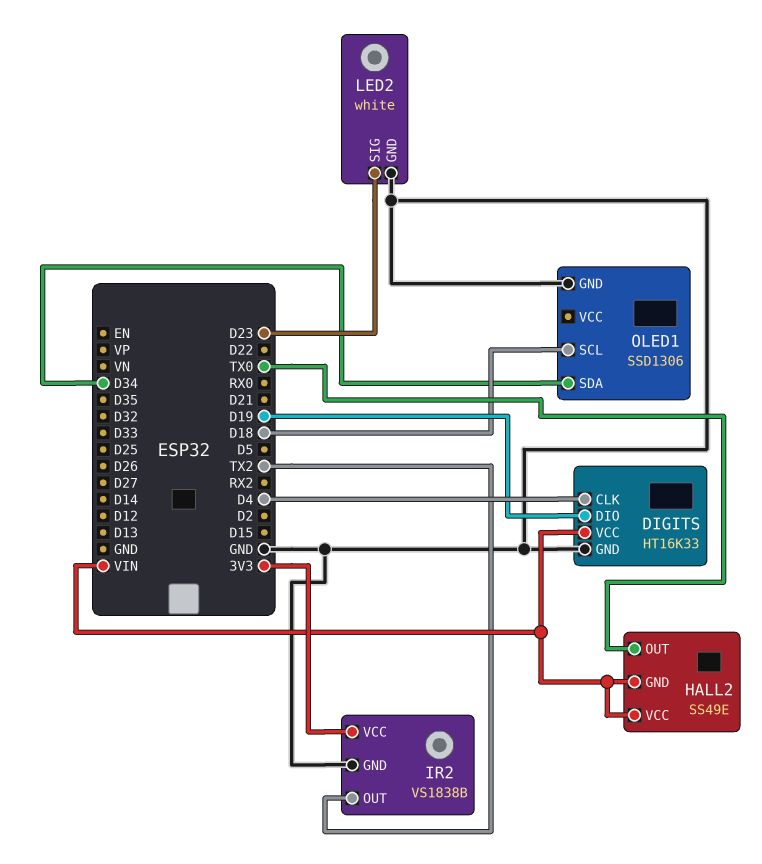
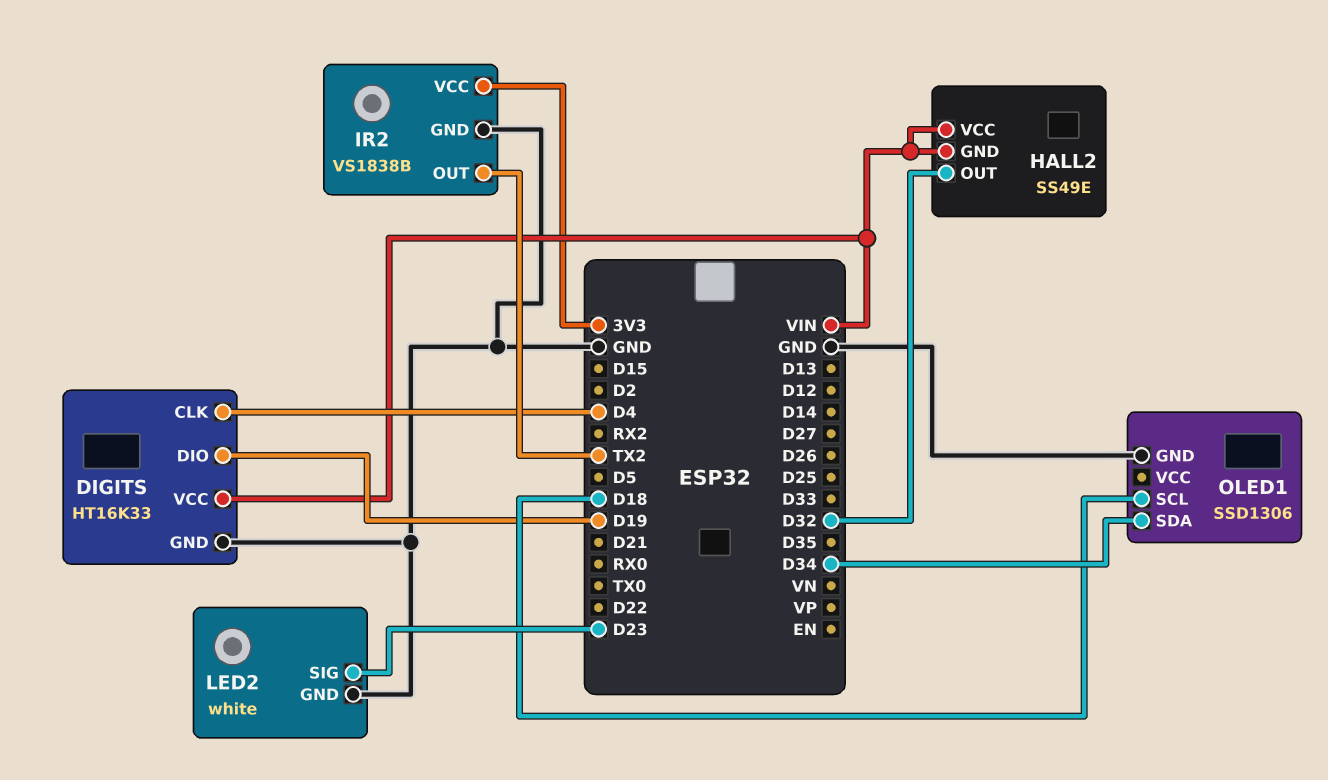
HALL2 pin OUT: TX0 -> D32

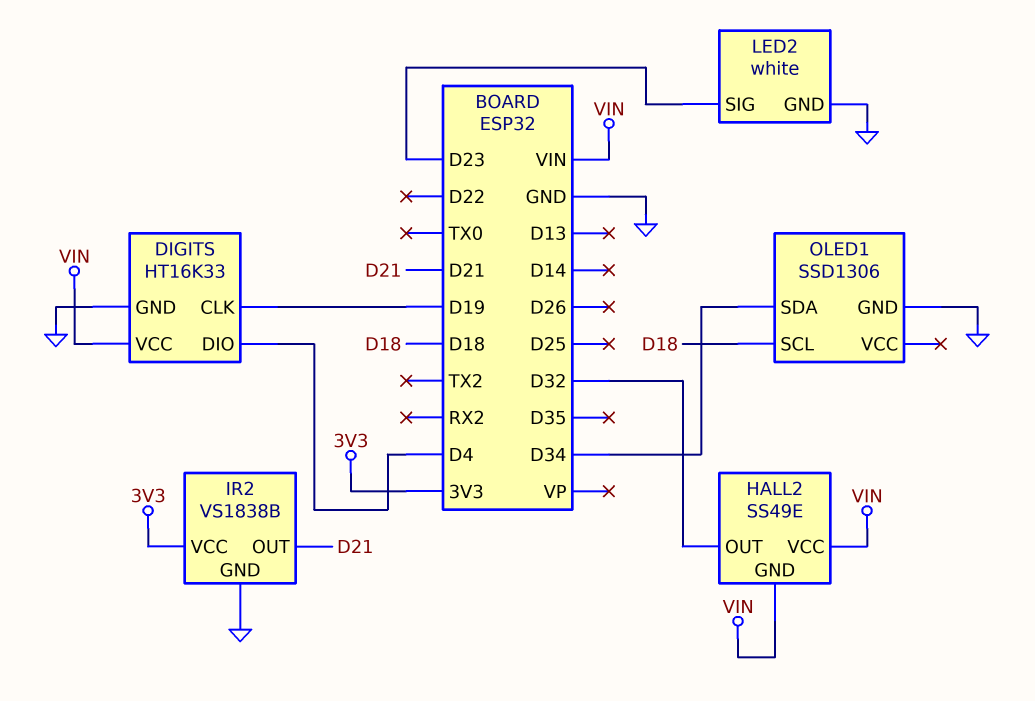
DIGITS pin CLK: D4 -> D19
DIGITS pin DIO: D19 -> D4
IR2 pin OUT: TX2 -> D21

